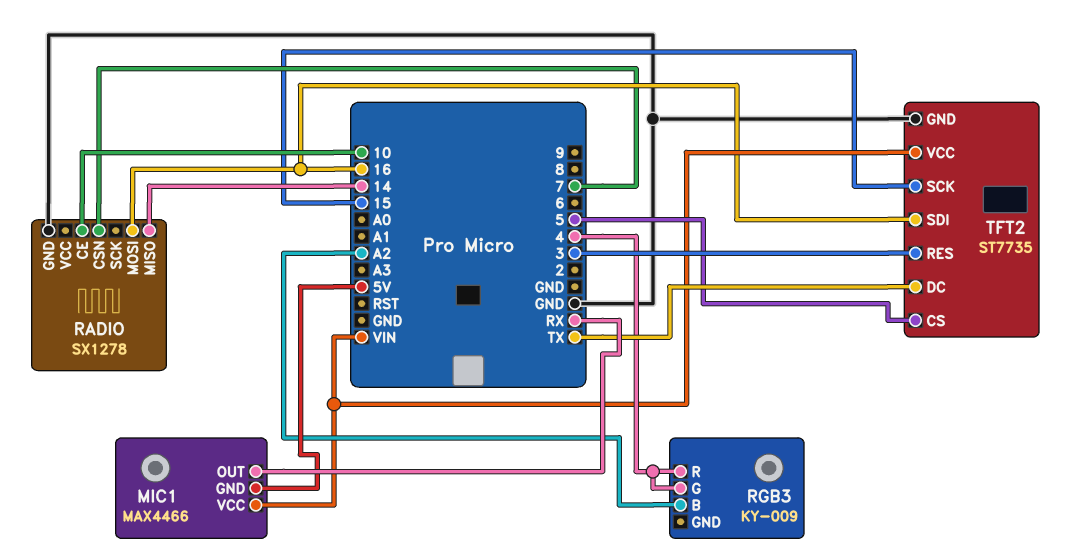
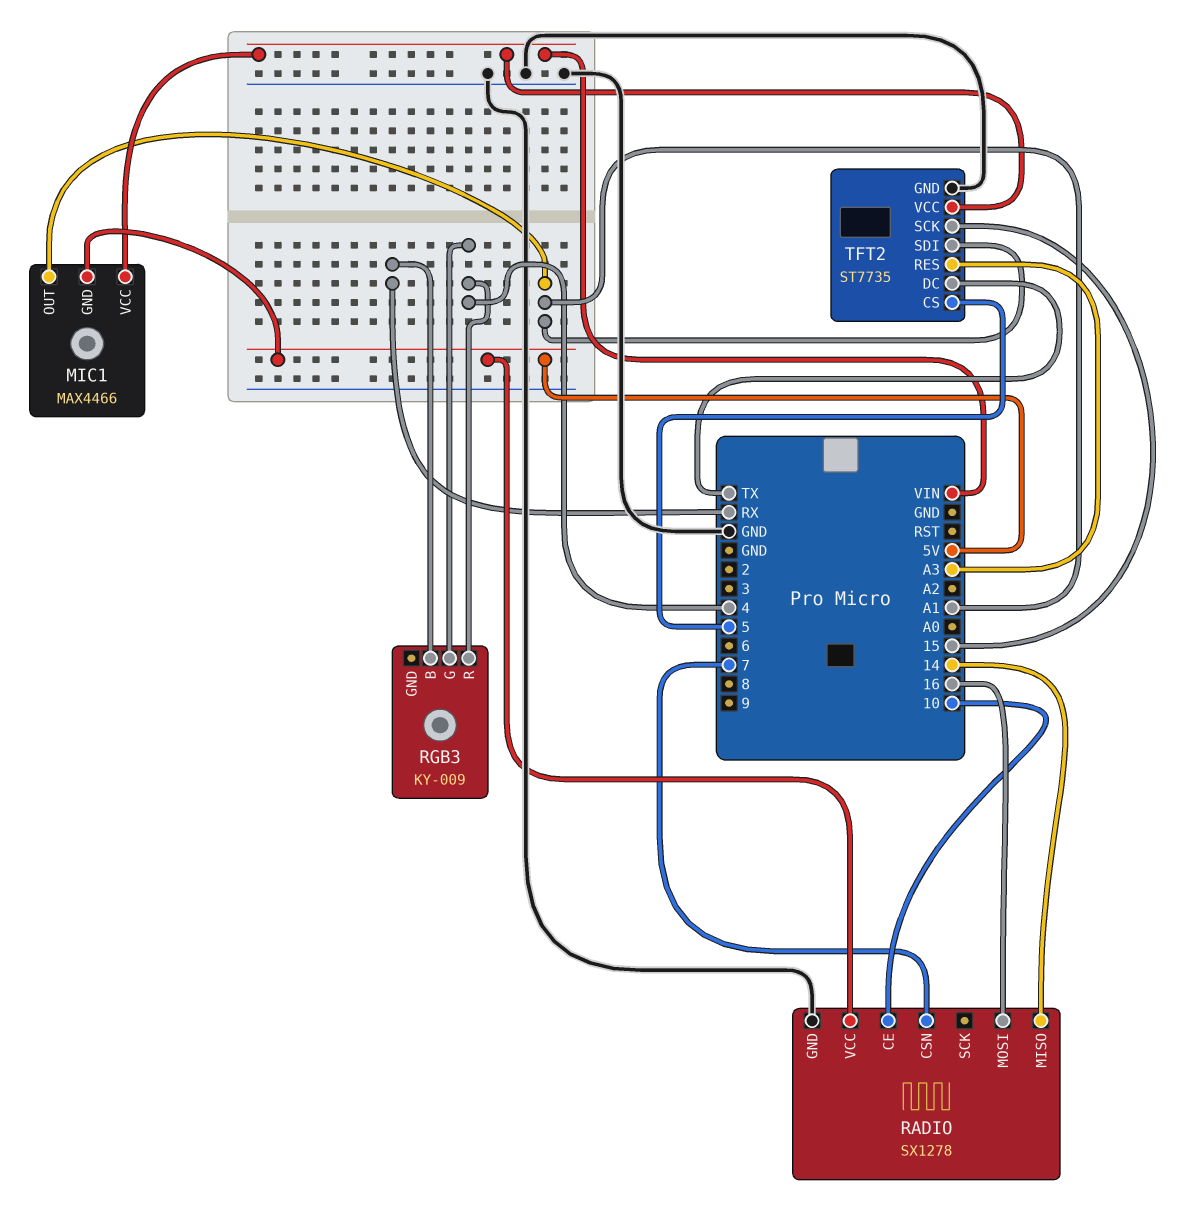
MIC1 pin OUT: RX -> A1
RADIO pin VCC: none -> 5V
RGB3 pin B: A2 -> RX
TFT2 pin RES: 3 -> A3
TFT2 pin SDI: 16 -> A1

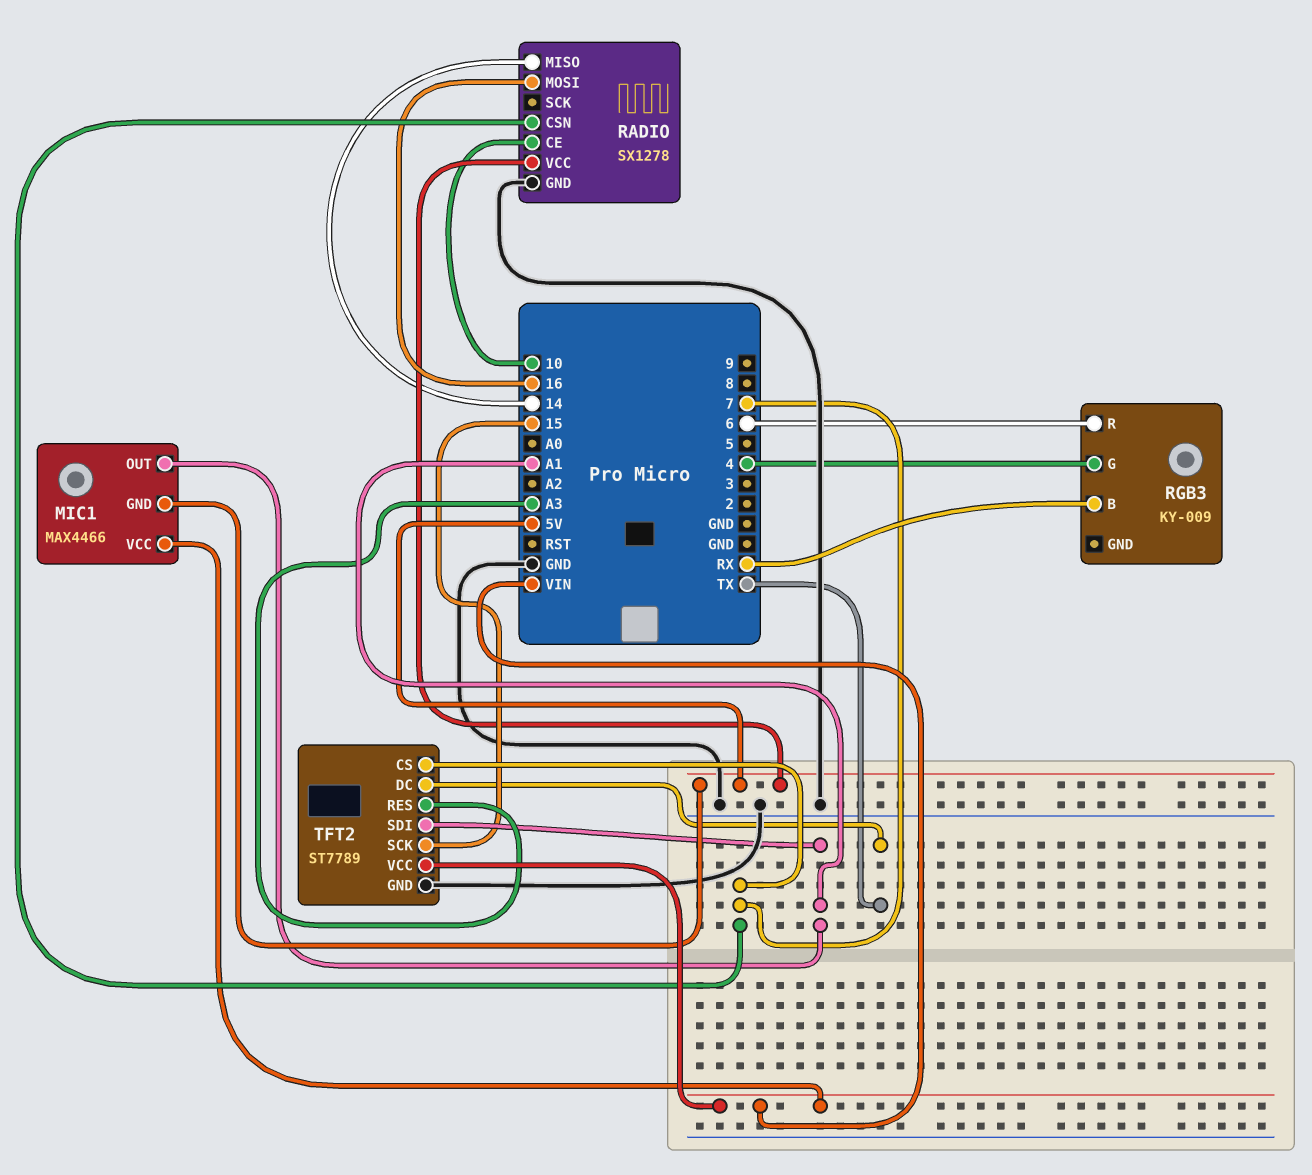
RGB3 pin R: 4 -> 6
TFT2: ST7735 -> ST7789
TFT2 pin CS: 5 -> 7

